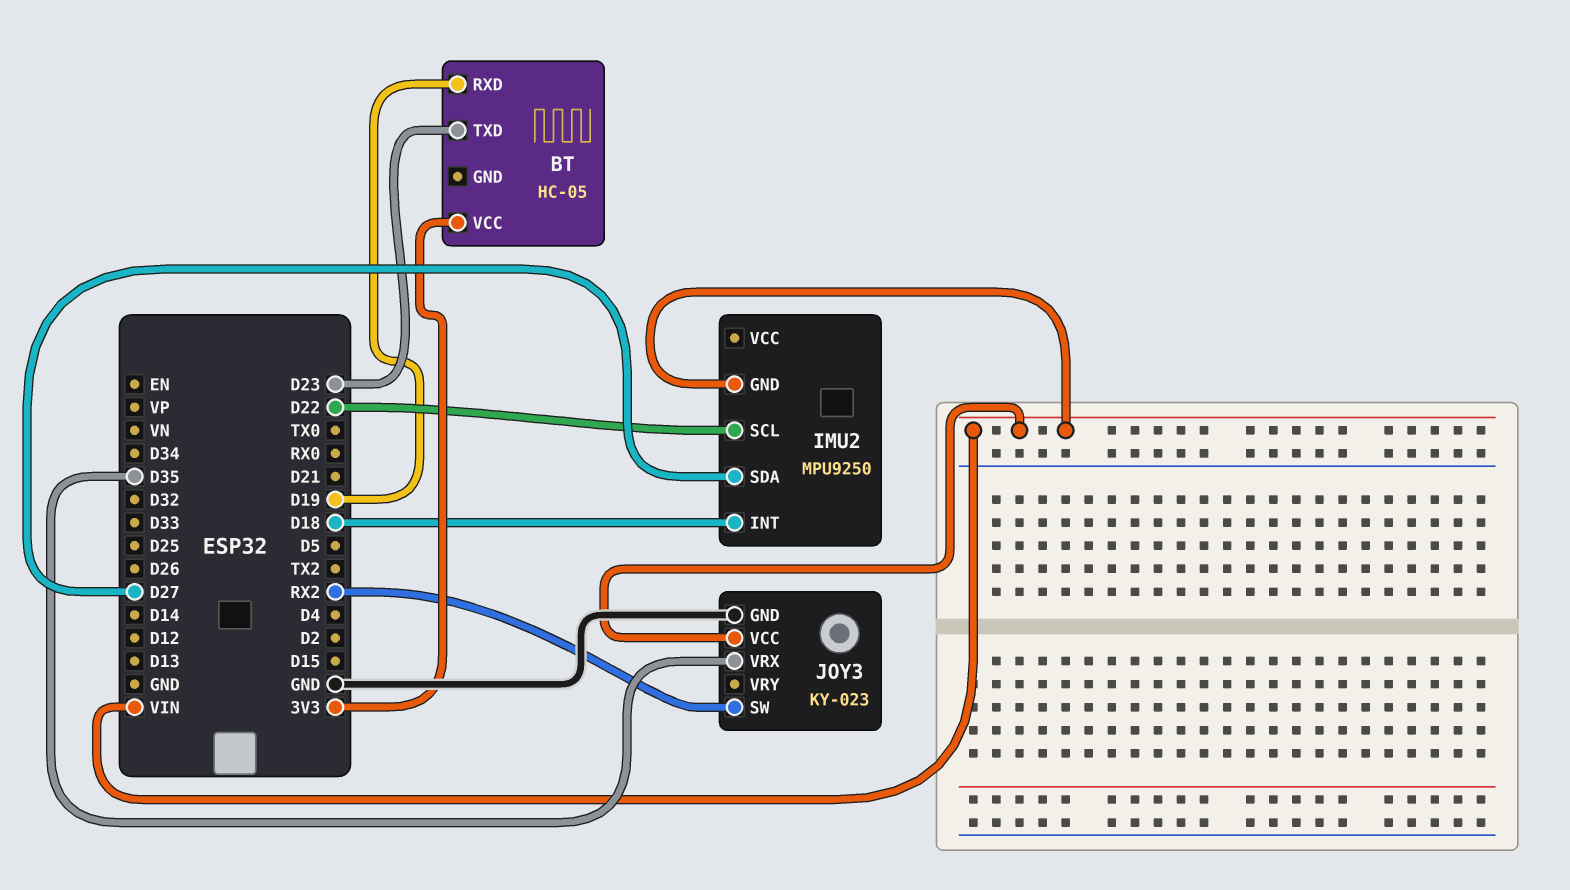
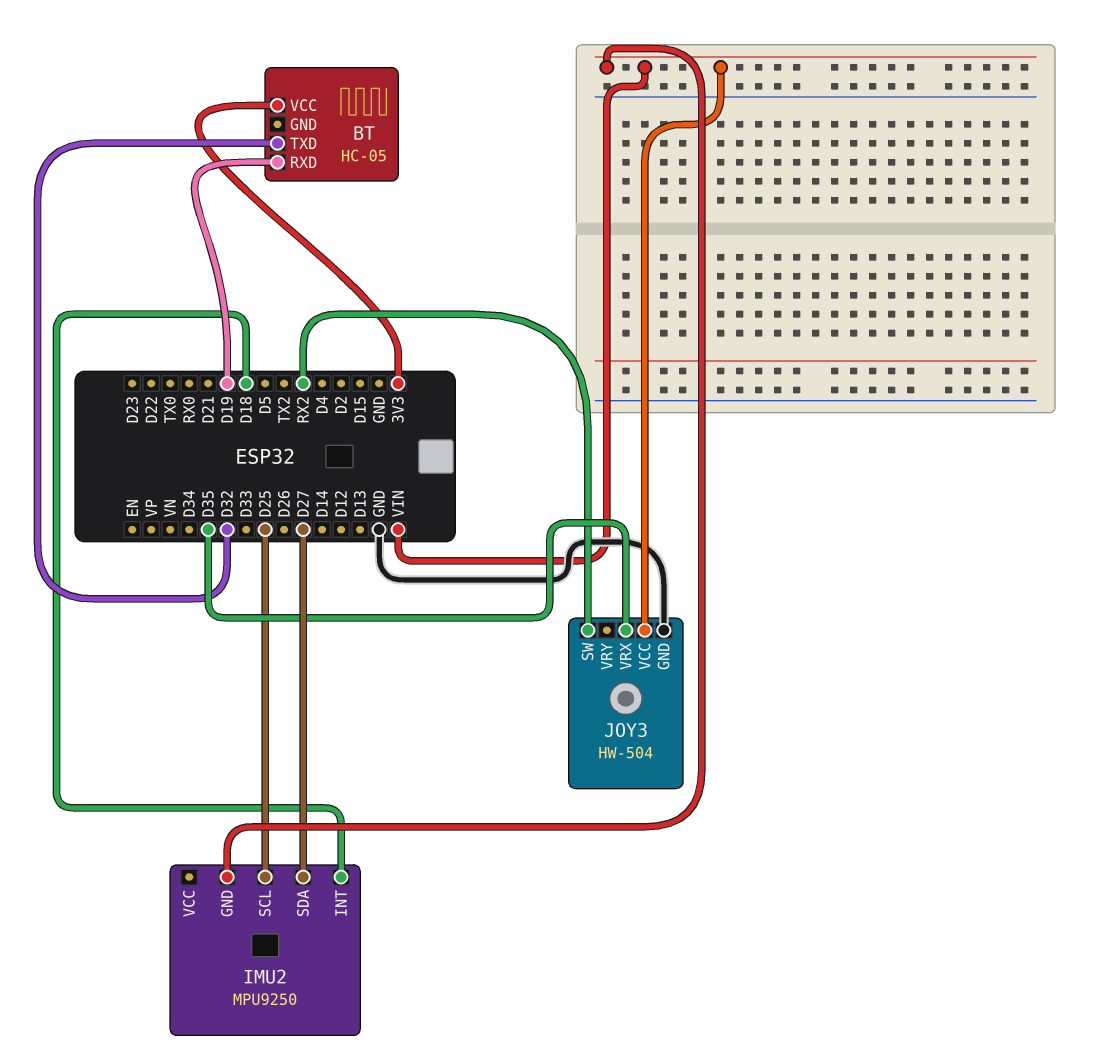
BT pin TXD: D23 -> D32
IMU2 pin SCL: D22 -> D25
JOY3: KY-023 -> HW-504

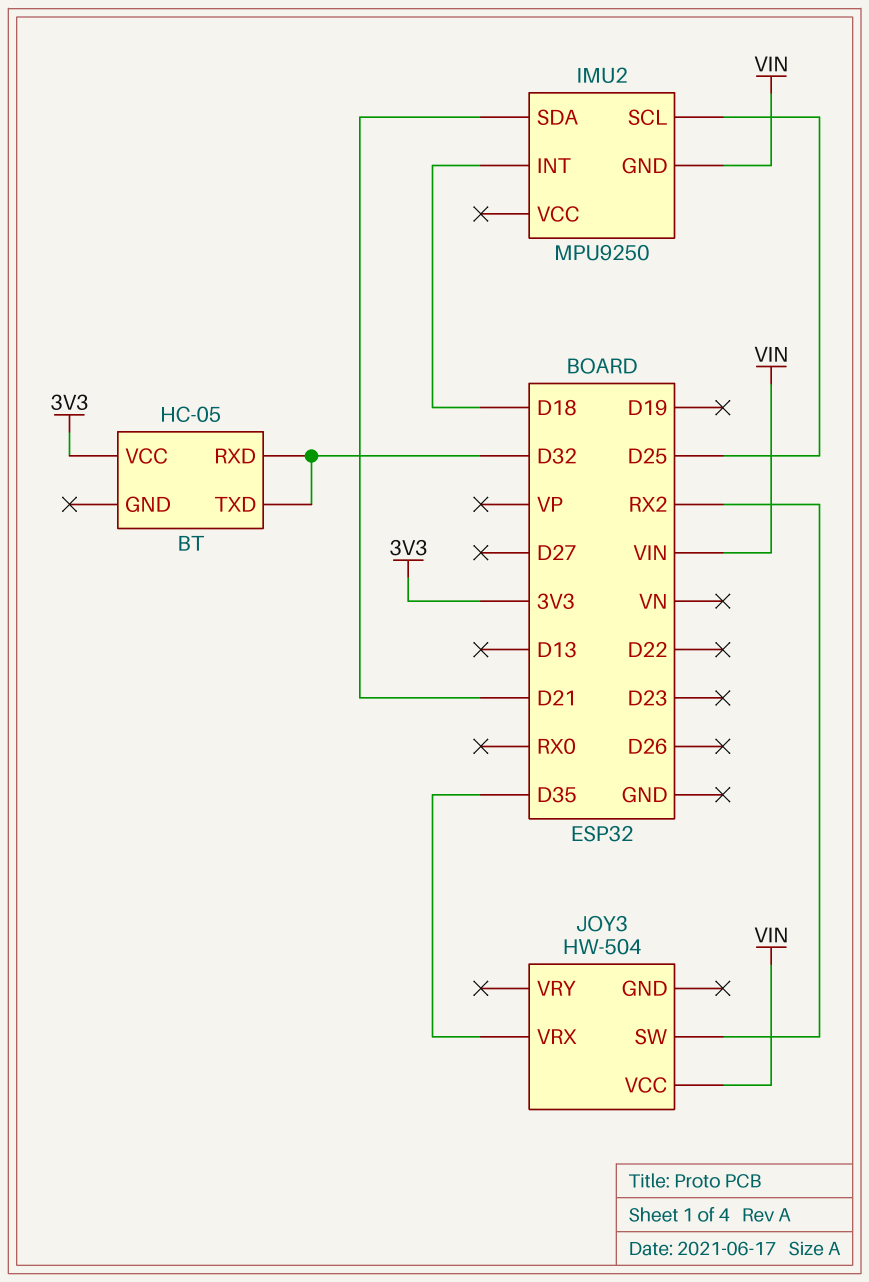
BT pin RXD: D19 -> D32
IMU2 pin SDA: D27 -> D21
JOY3 pin GND: GND -> none

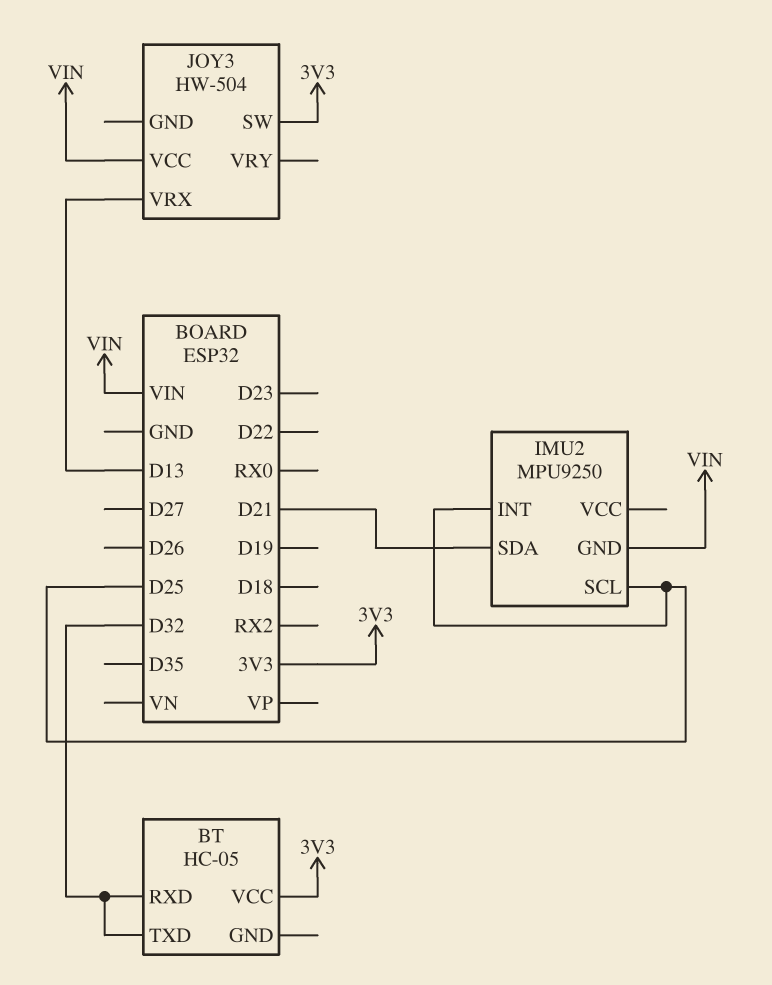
IMU2 pin INT: D18 -> D25
JOY3 pin SW: RX2 -> 3V3
JOY3 pin VRX: D35 -> D13

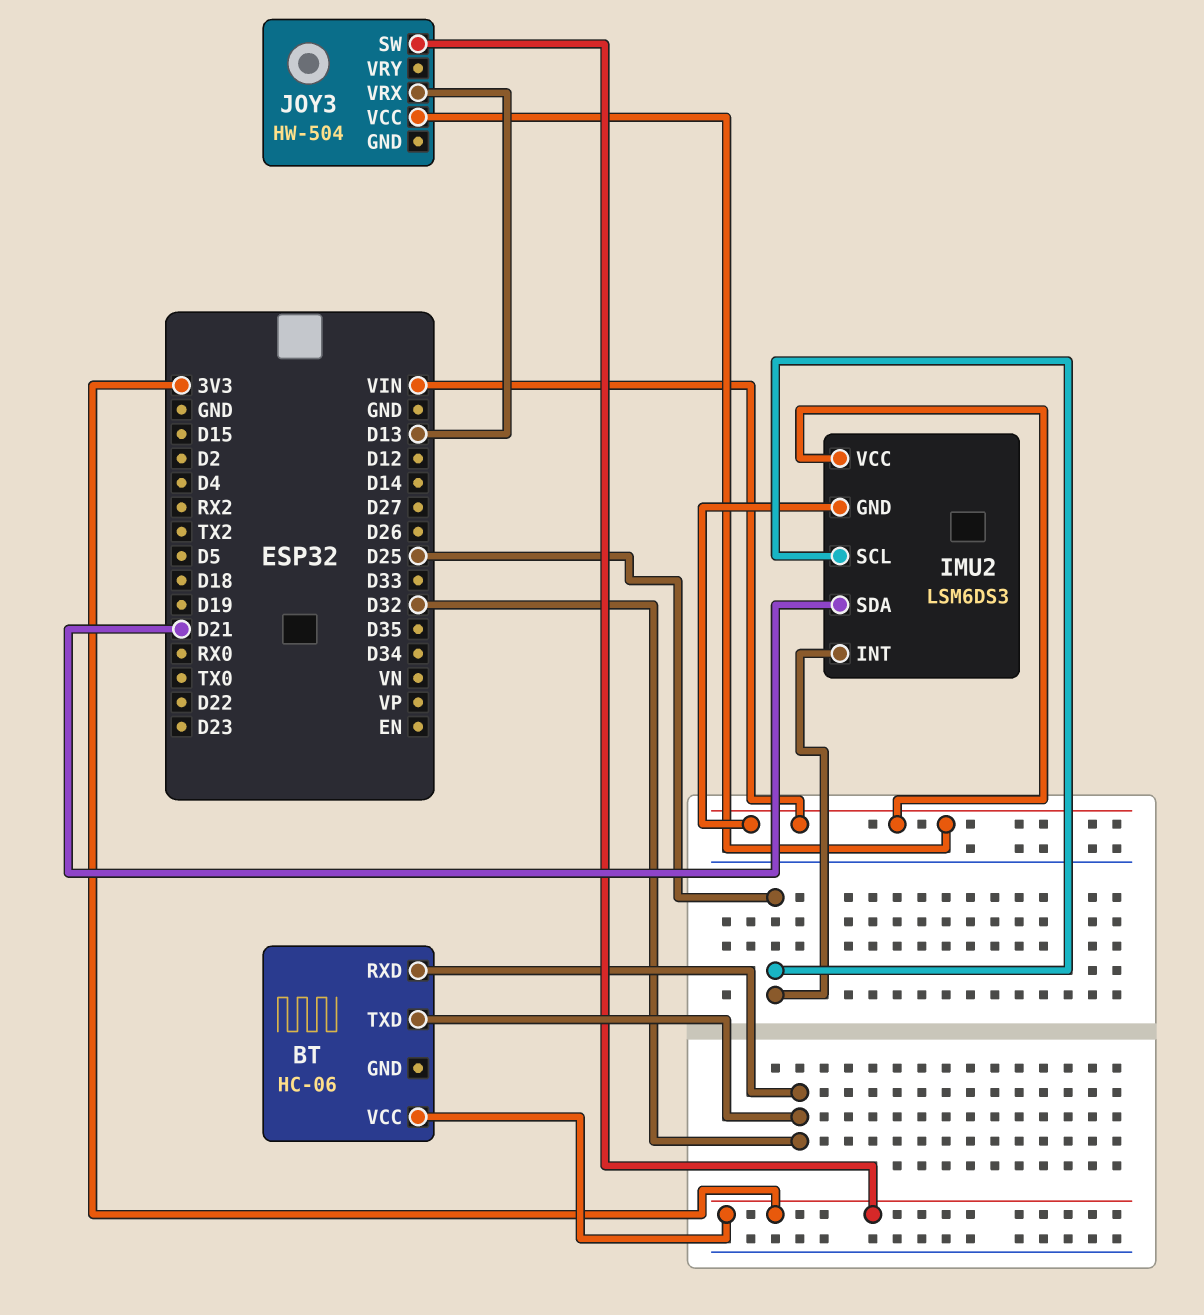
BT: HC-05 -> HC-06
IMU2: MPU9250 -> LSM6DS3
IMU2 pin VCC: none -> VIN

